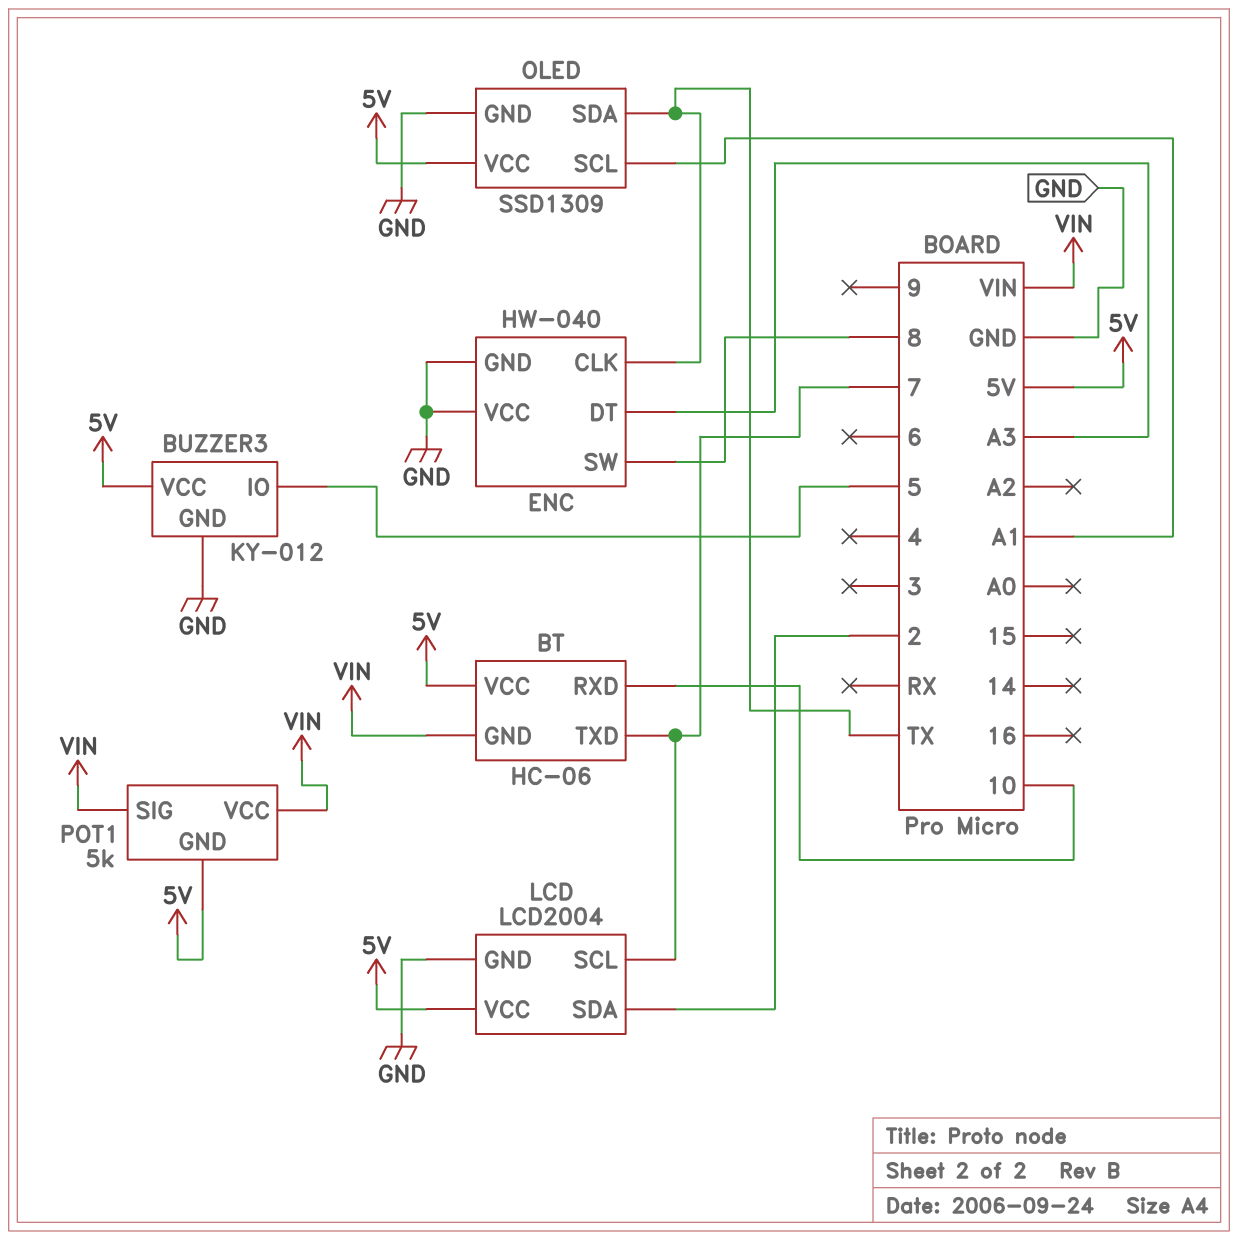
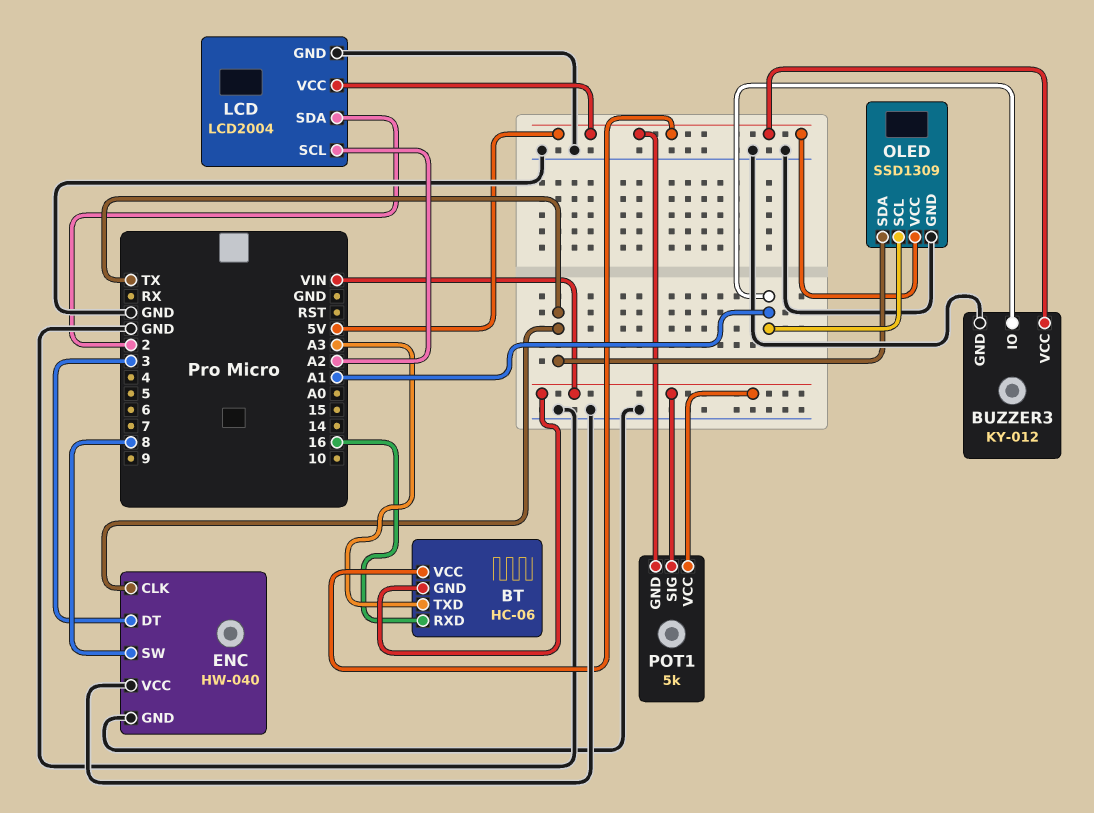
BT pin RXD: 10 -> 16
BT pin TXD: 7 -> A3
BUZZER3 pin IO: 5 -> A1
ENC pin DT: A3 -> 3
LCD pin SCL: 7 -> A2

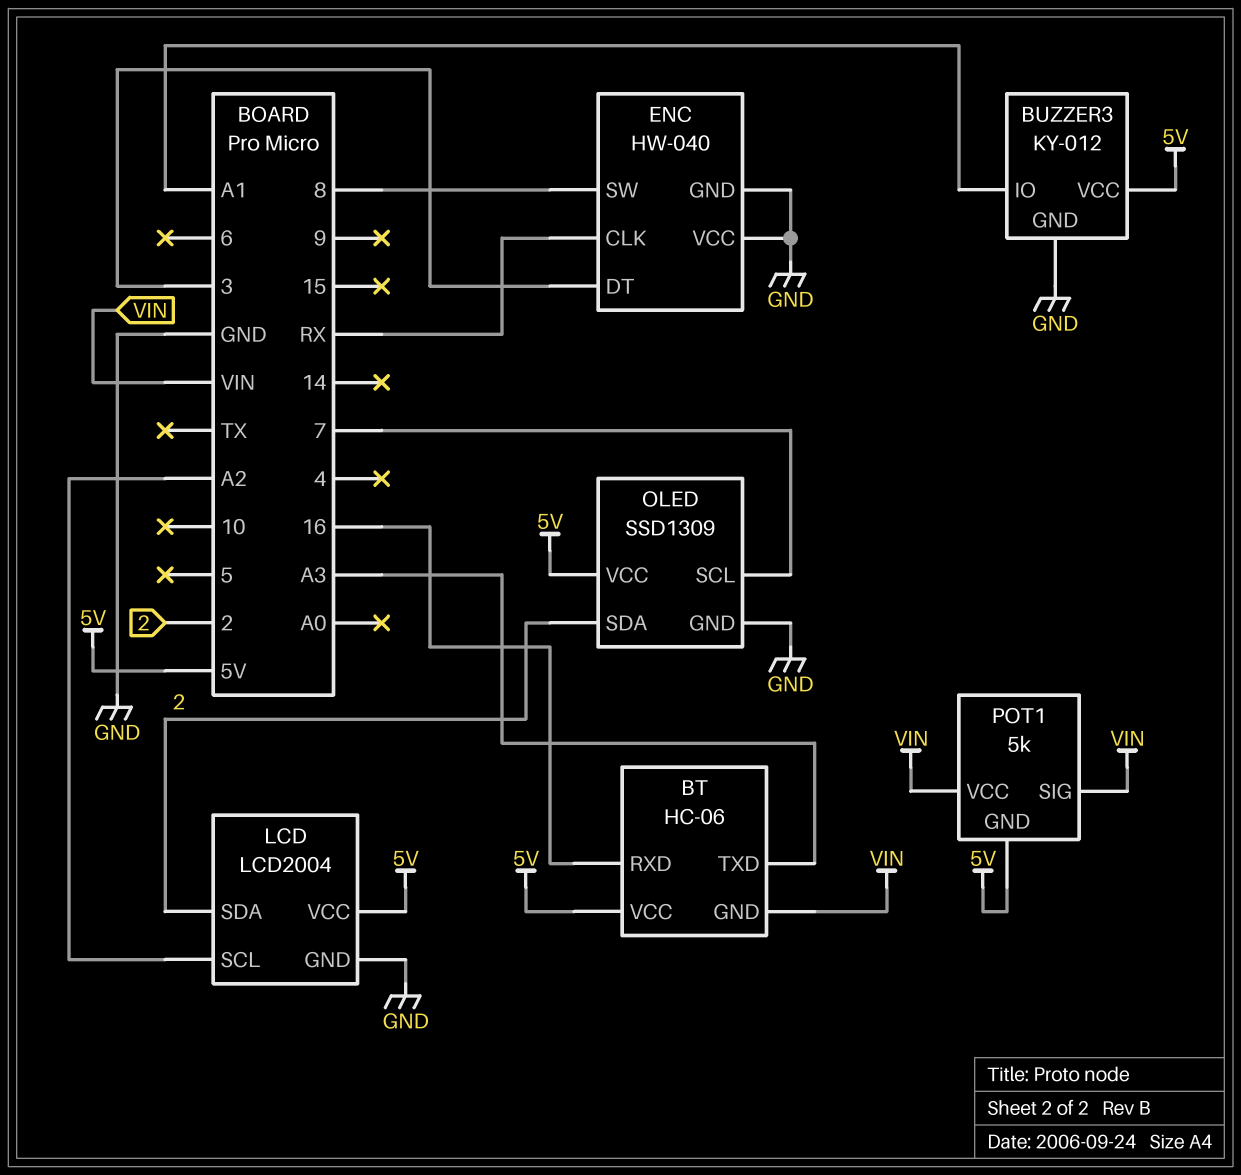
ENC pin CLK: TX -> RX
OLED pin SCL: A1 -> 7
OLED pin SDA: TX -> 2

